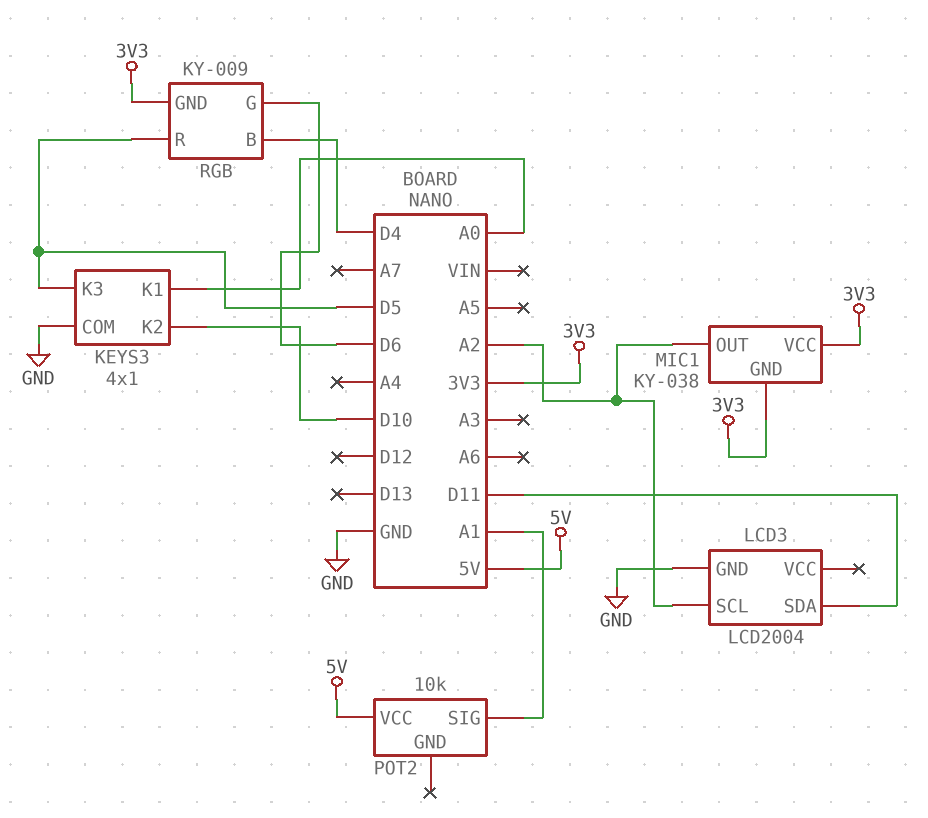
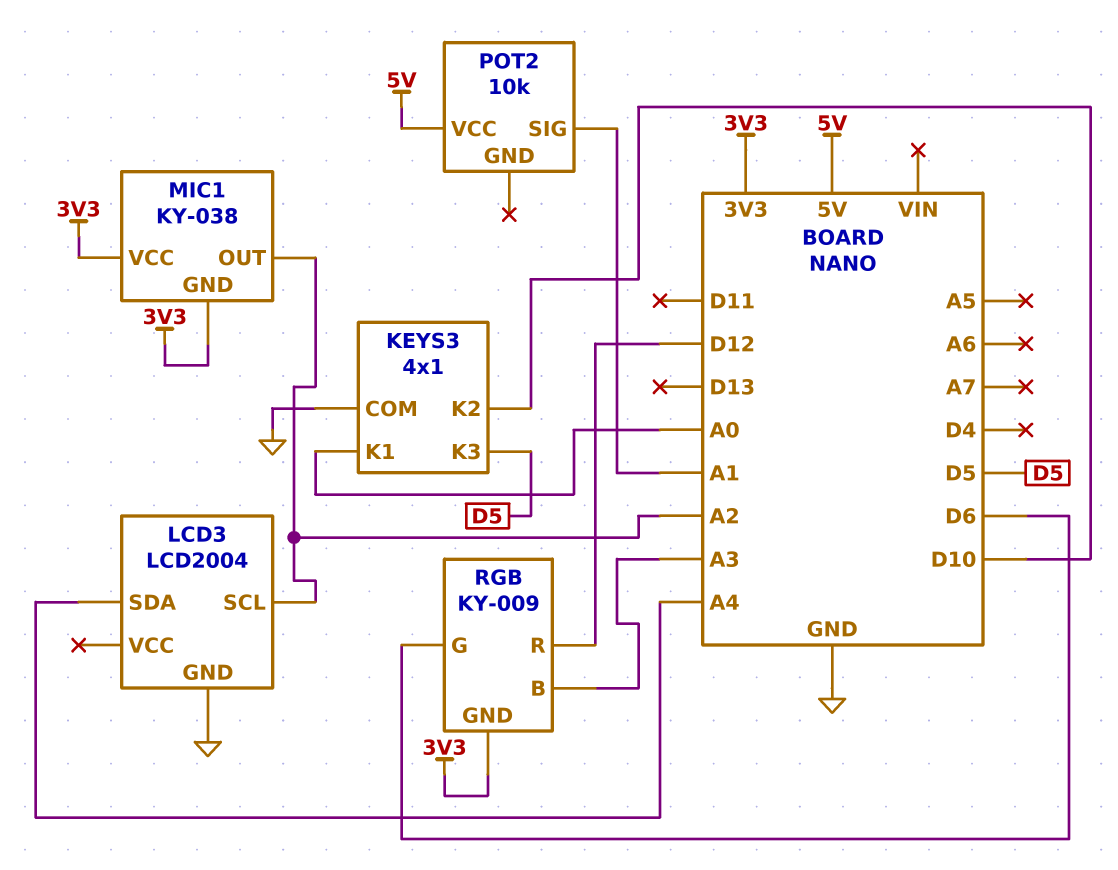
LCD3 pin SDA: D11 -> A4
RGB pin B: D4 -> A3
RGB pin R: D5 -> D12

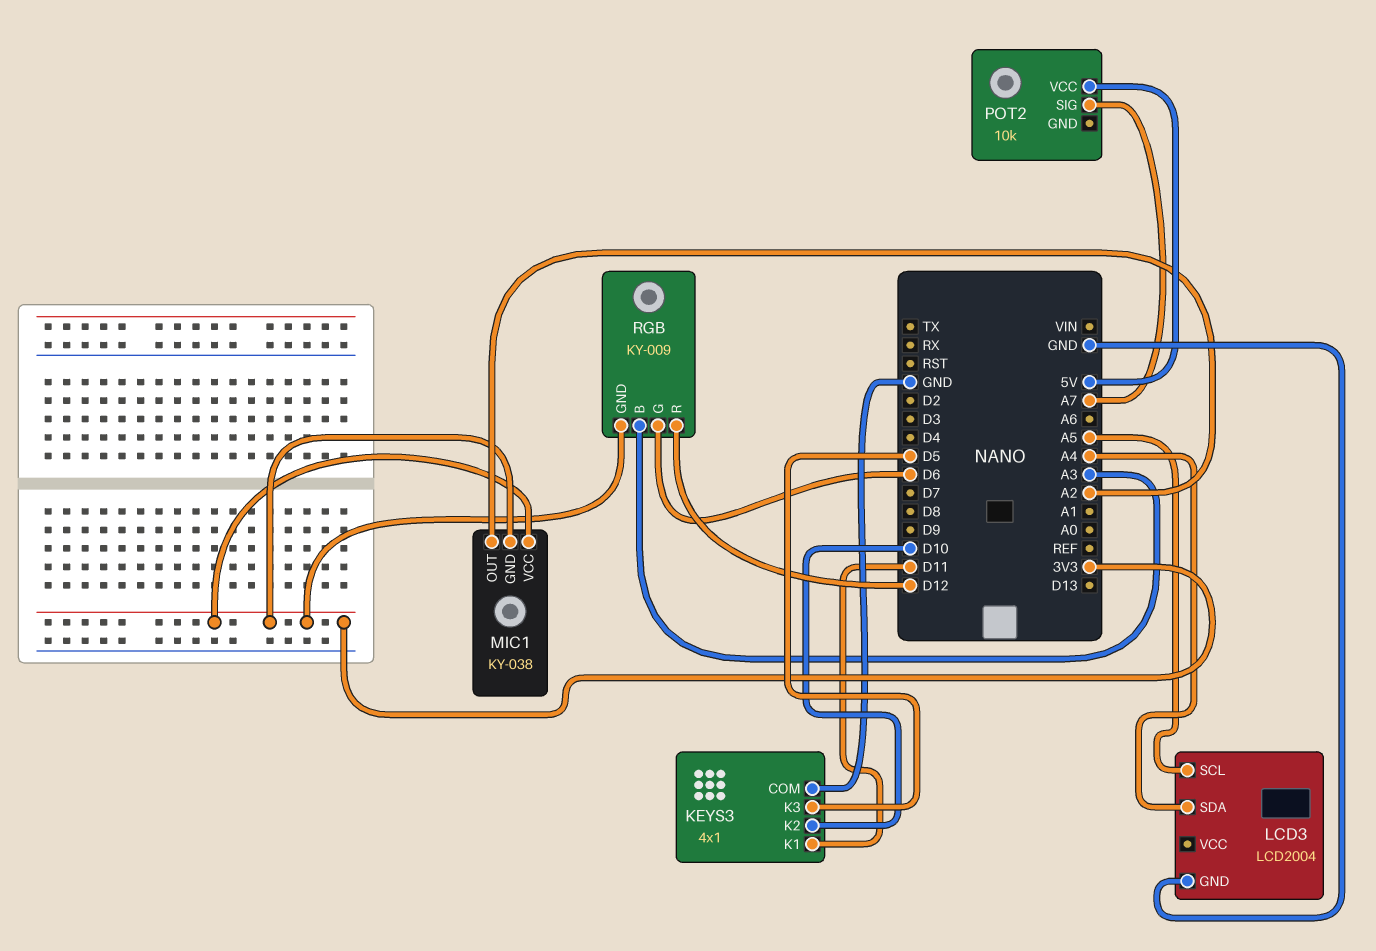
KEYS3 pin K1: A0 -> D11
LCD3 pin SCL: A2 -> A5
POT2 pin SIG: A1 -> A7

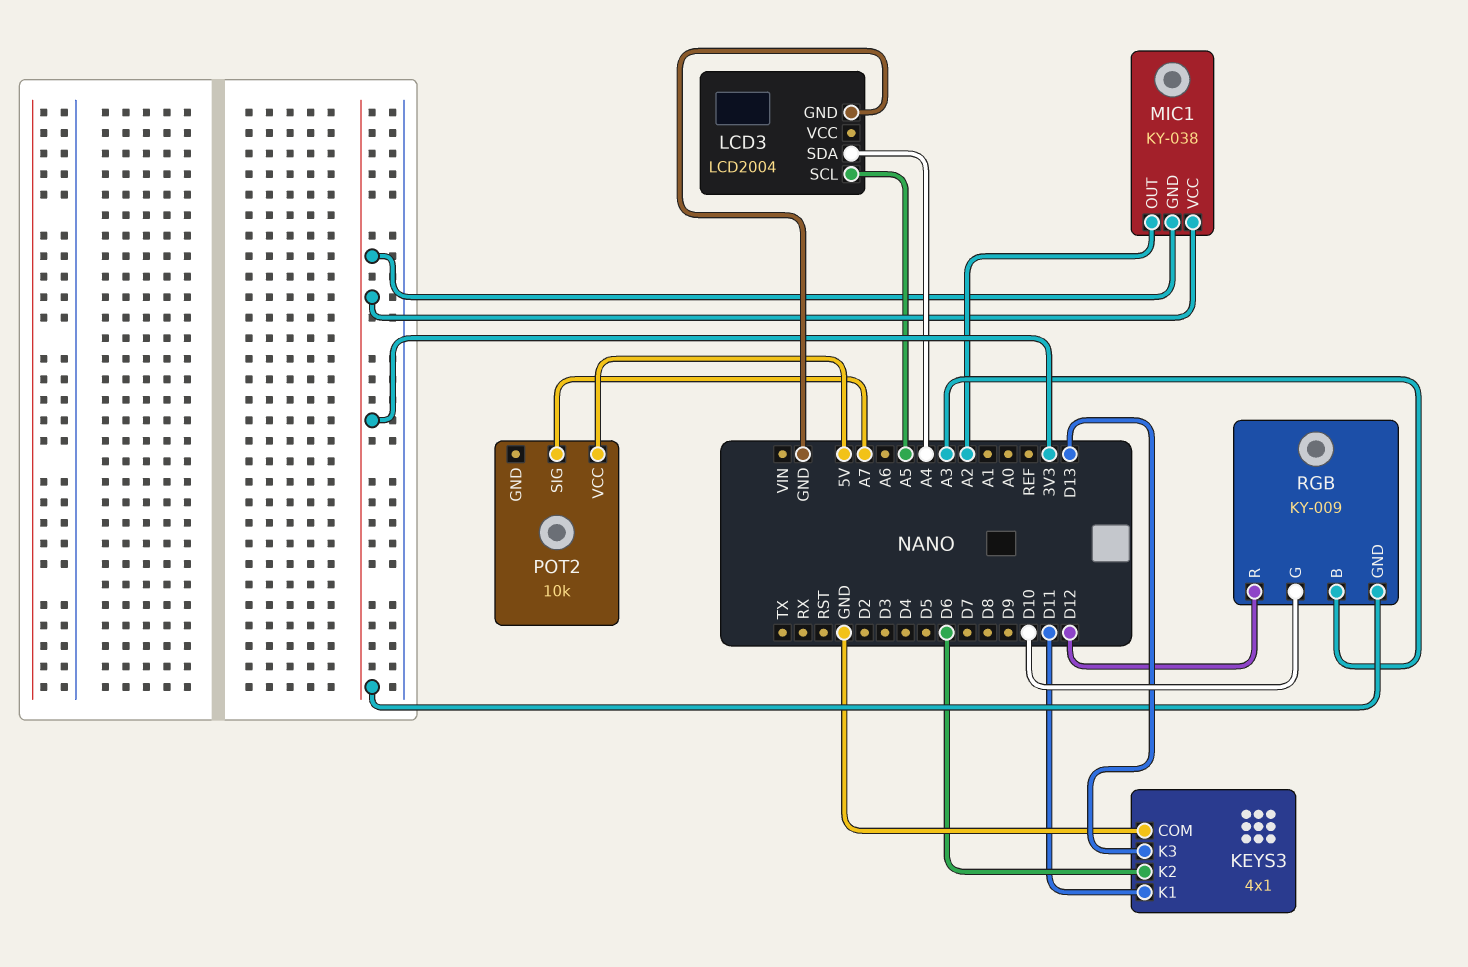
KEYS3 pin K2: D10 -> D6
KEYS3 pin K3: D5 -> D13
RGB pin G: D6 -> D10

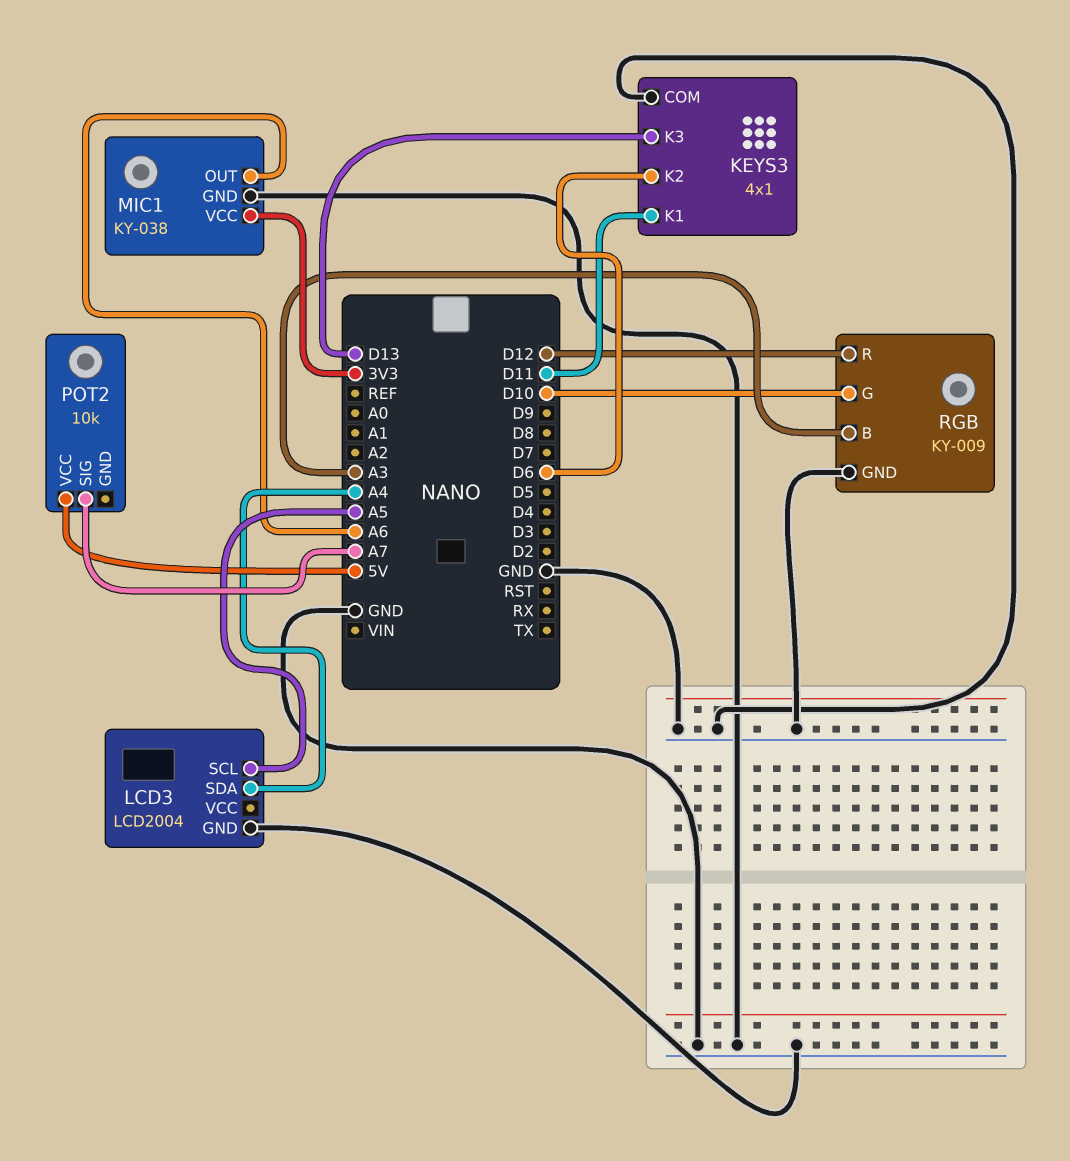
MIC1 pin GND: 3V3 -> GND
MIC1 pin OUT: A2 -> A6
RGB pin GND: 3V3 -> GND

